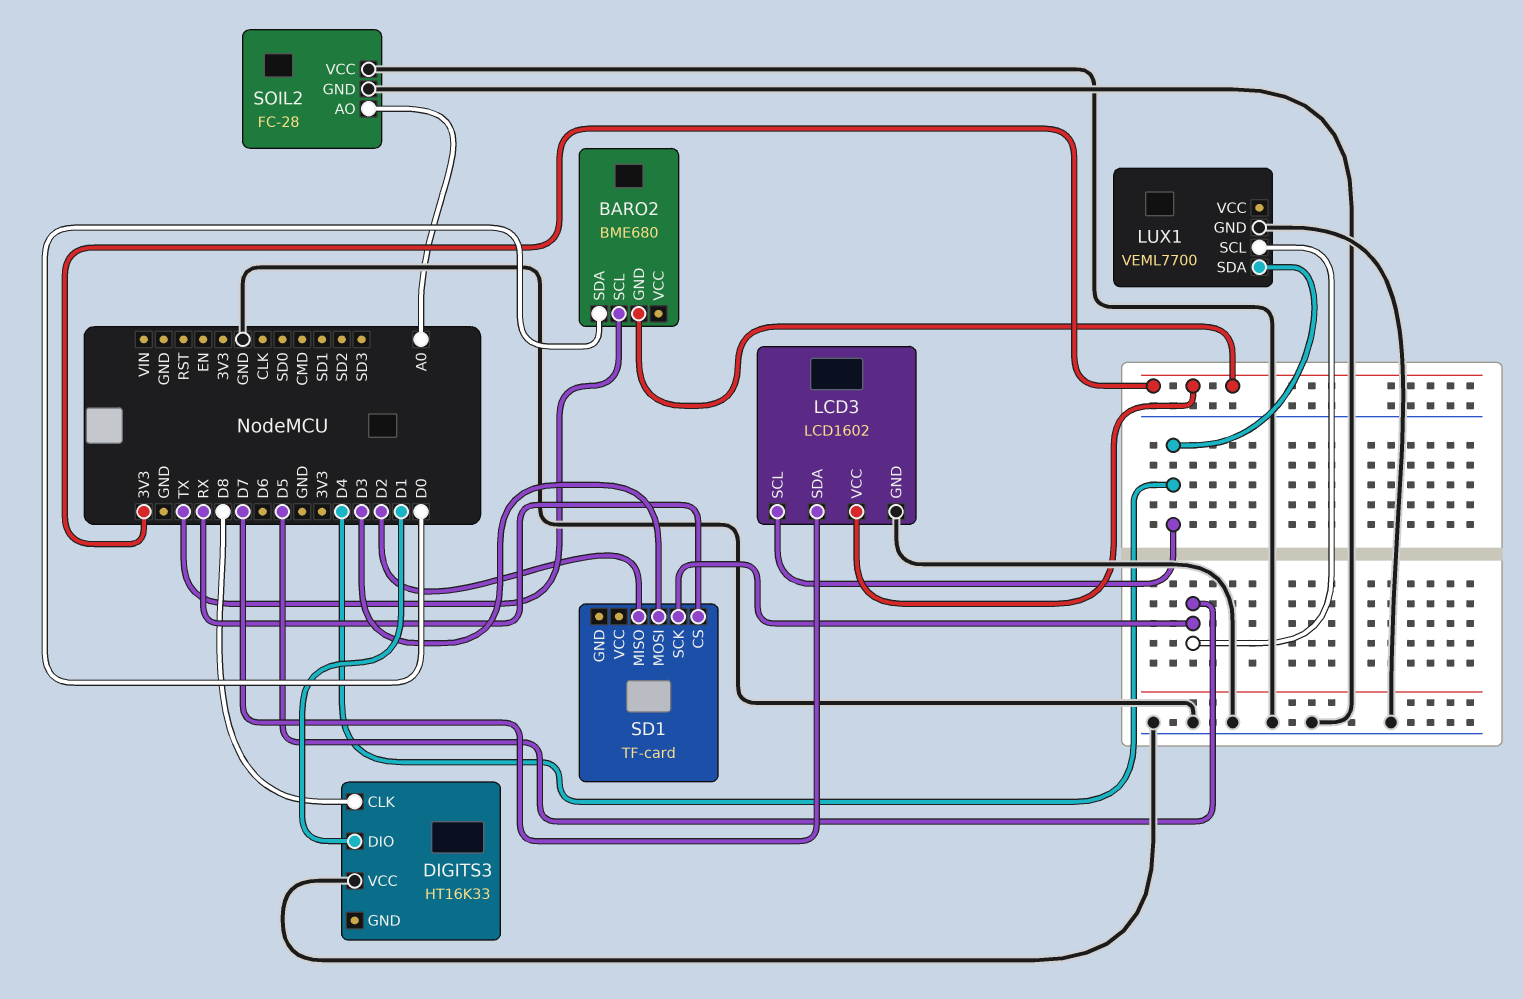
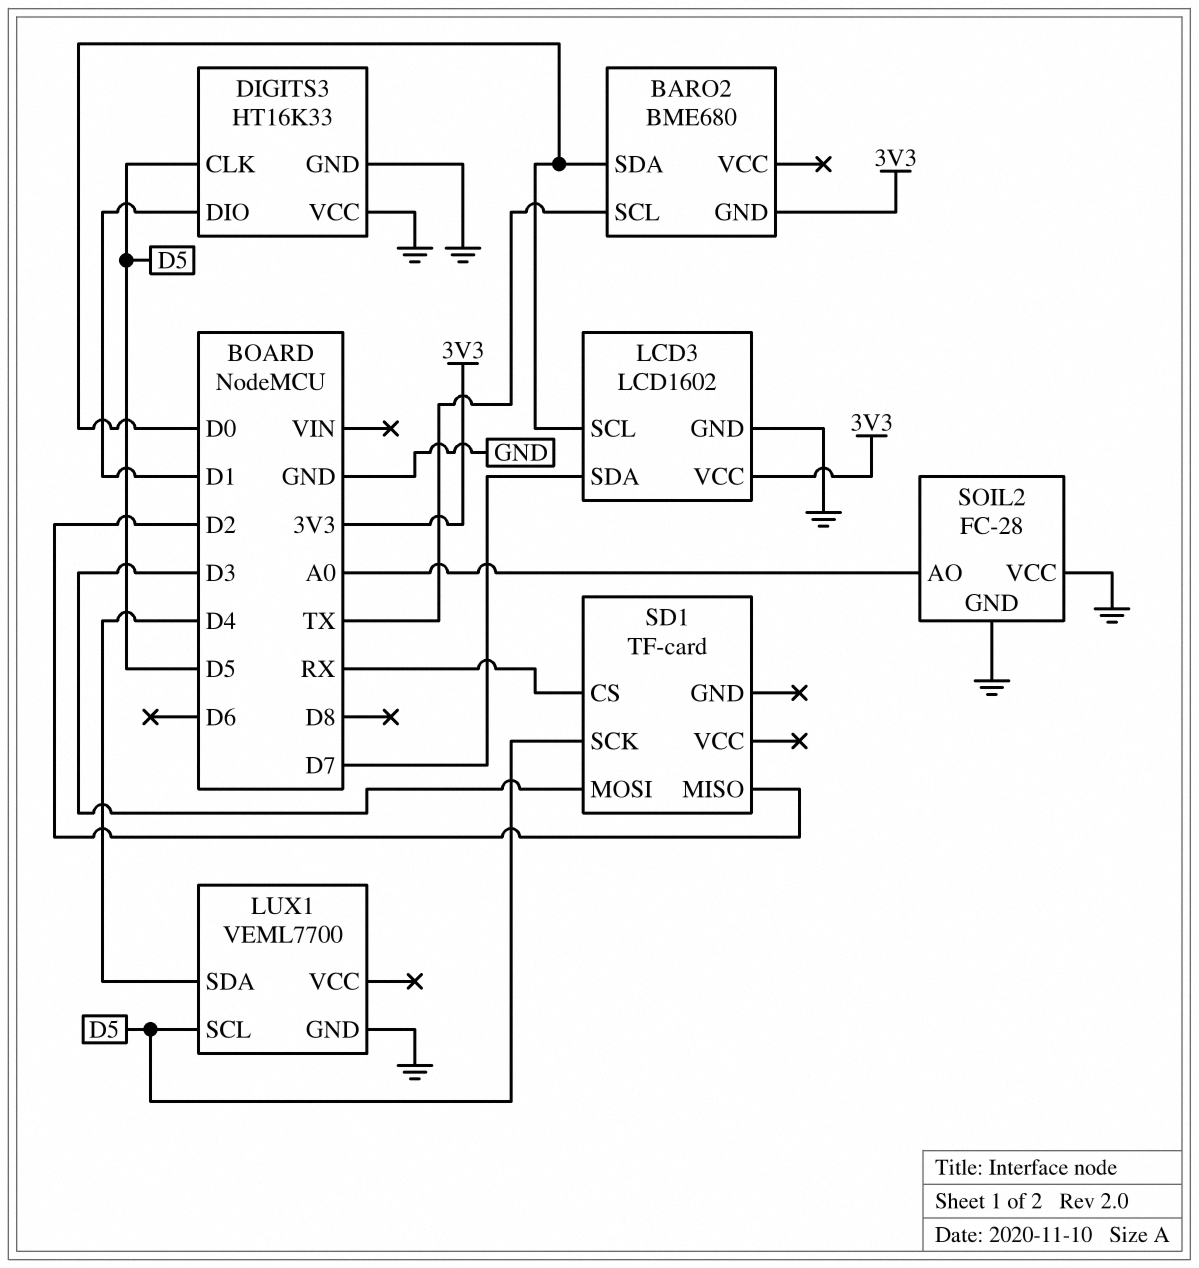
DIGITS3 pin CLK: D8 -> D5
DIGITS3 pin GND: none -> GND
LCD3 pin SCL: D4 -> D0

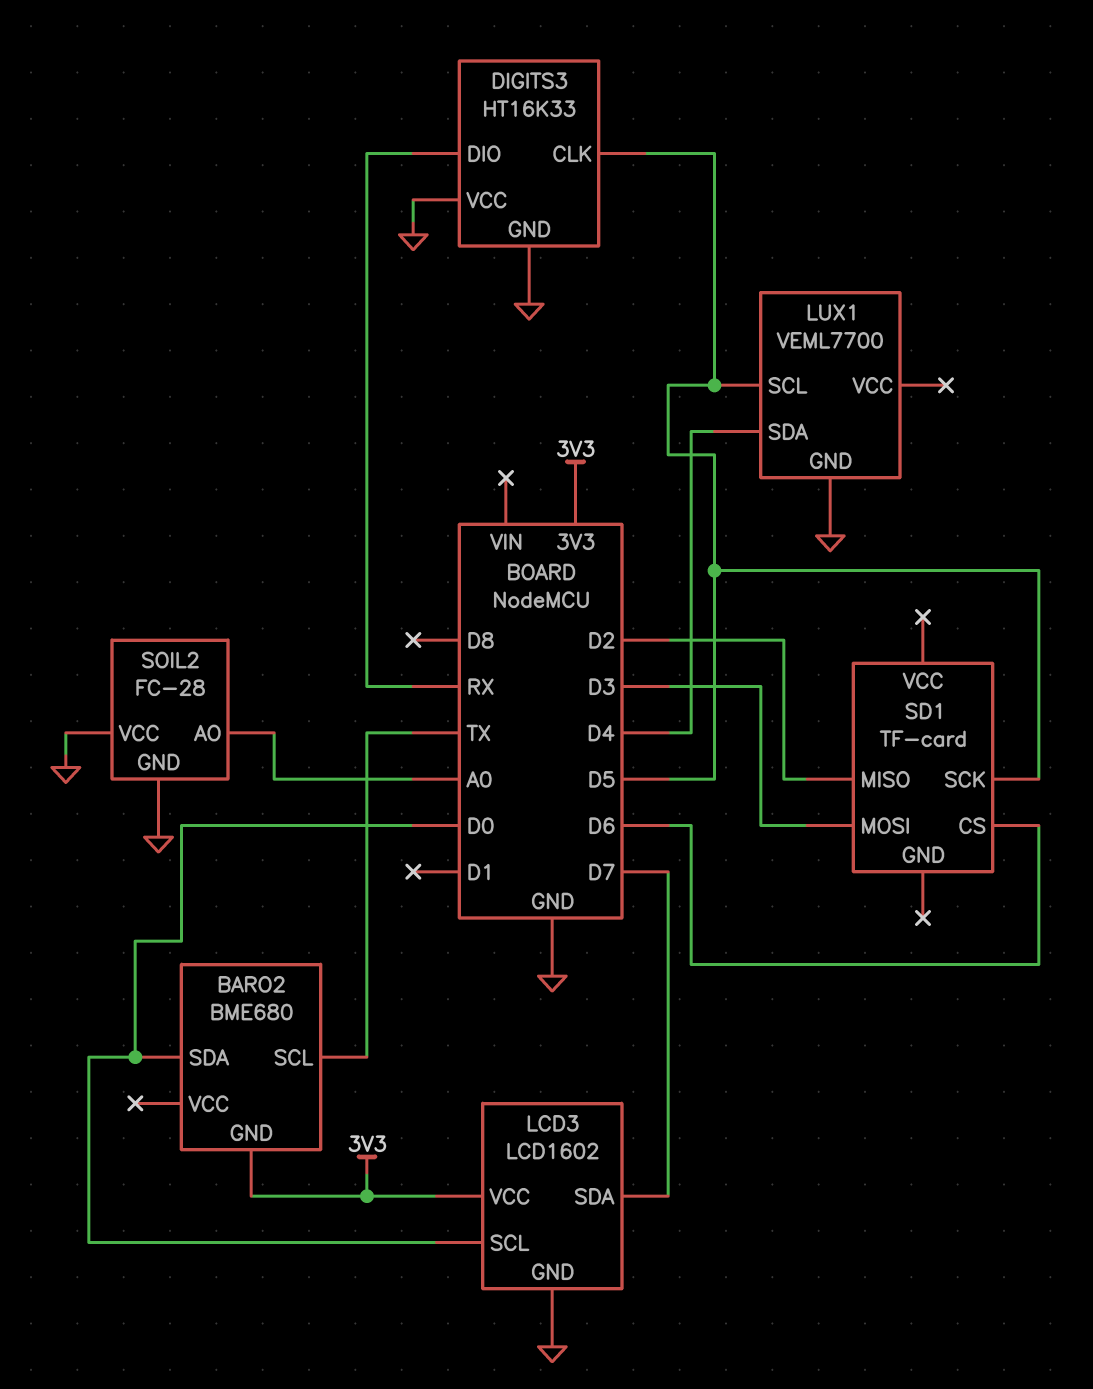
DIGITS3 pin DIO: D1 -> RX
SD1 pin CS: RX -> D6

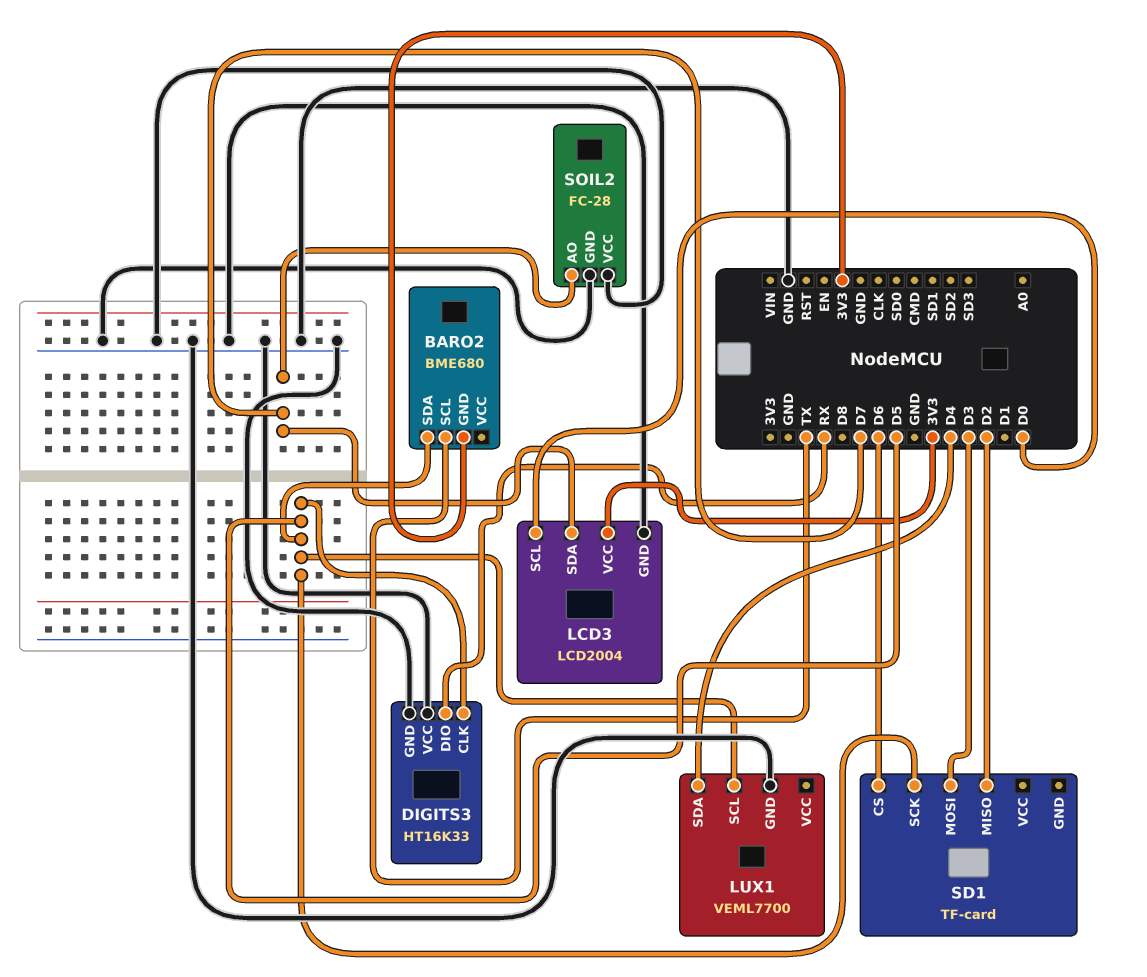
BARO2 pin SDA: D0 -> D5
LCD3: LCD1602 -> LCD2004
SOIL2 pin AO: A0 -> D7

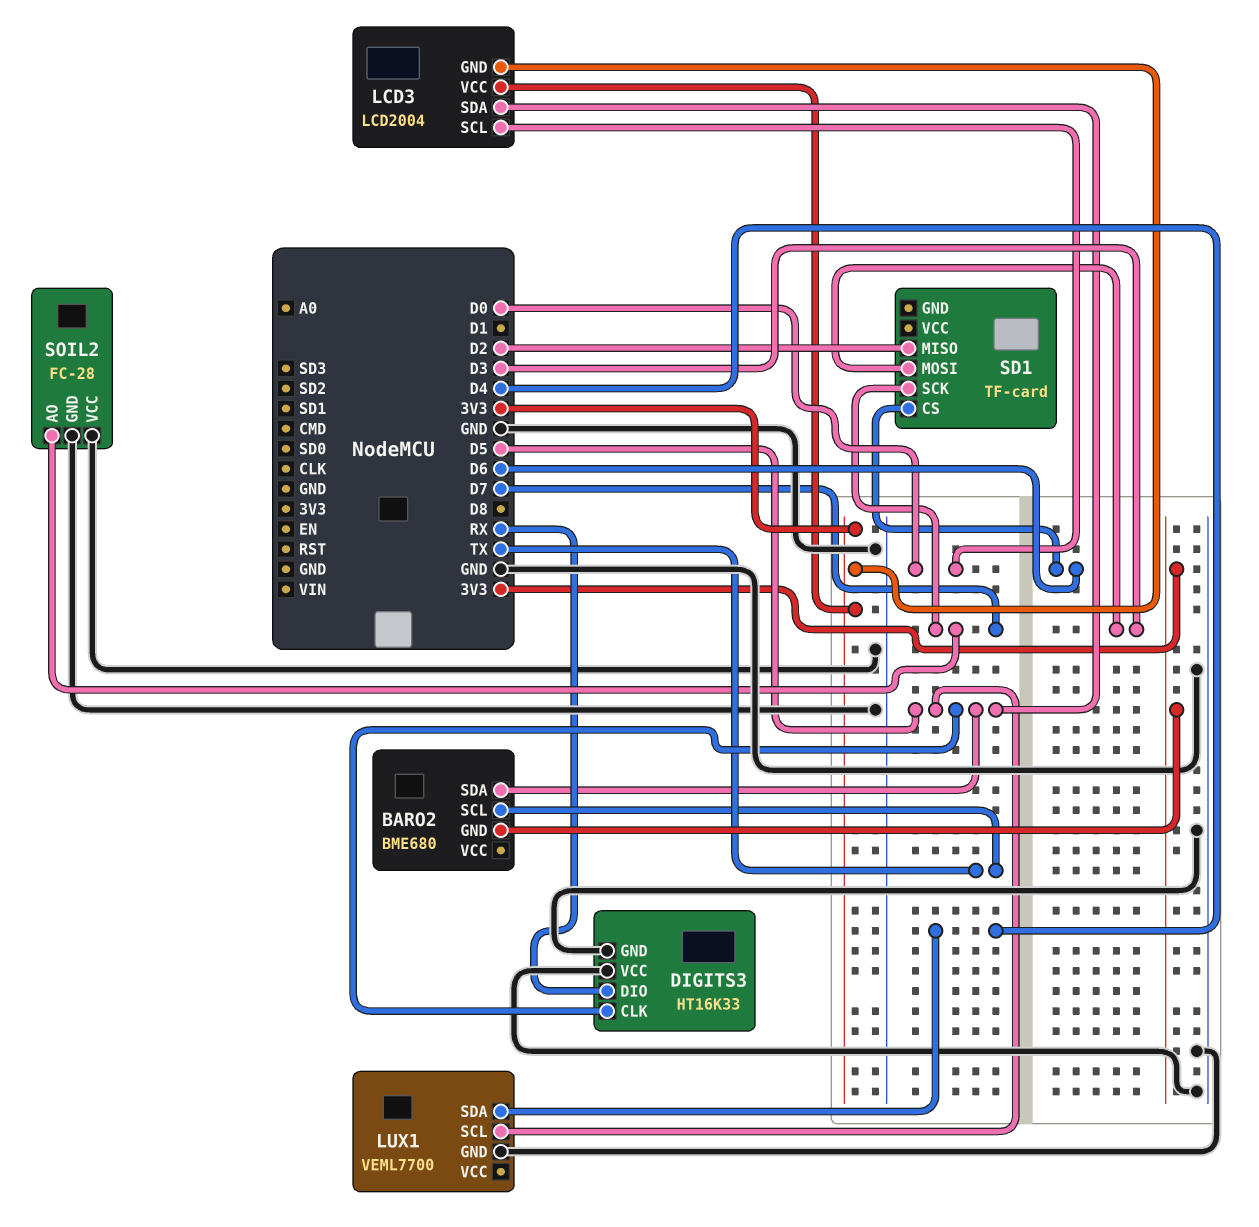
LCD3 pin GND: GND -> 3V3
LCD3 pin SDA: D7 -> D5
SD1 pin SCK: D5 -> D7

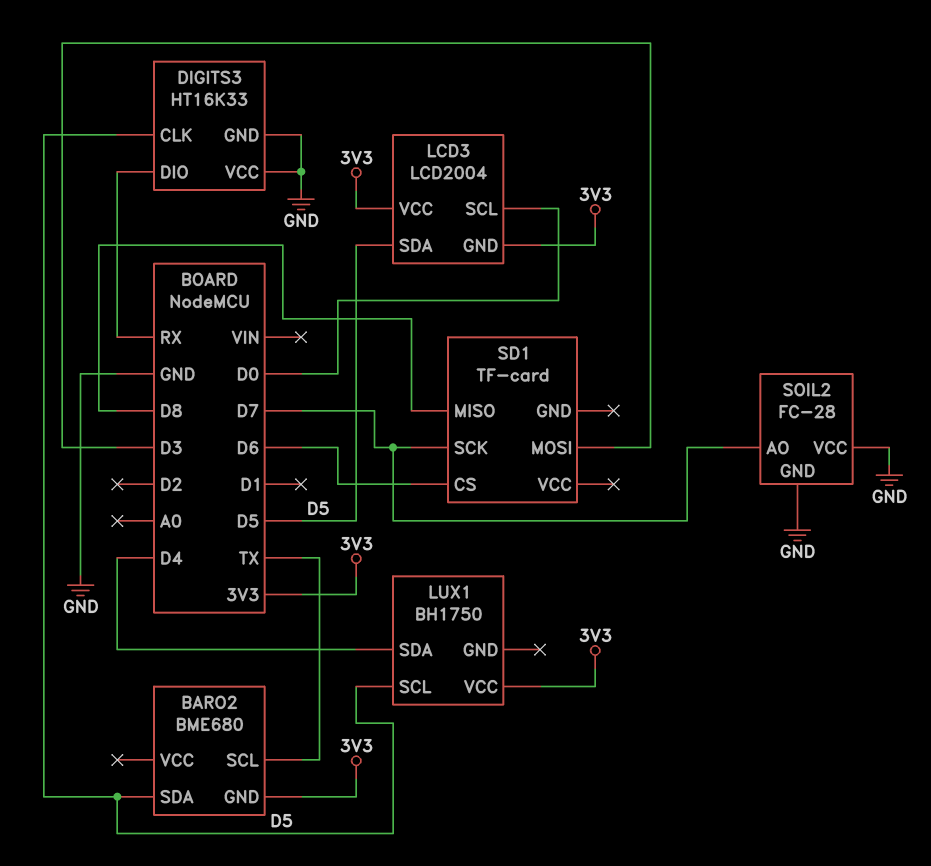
LUX1: VEML7700 -> BH1750
LUX1 pin GND: GND -> none
LUX1 pin VCC: none -> 3V3
SD1 pin MISO: D2 -> D8

